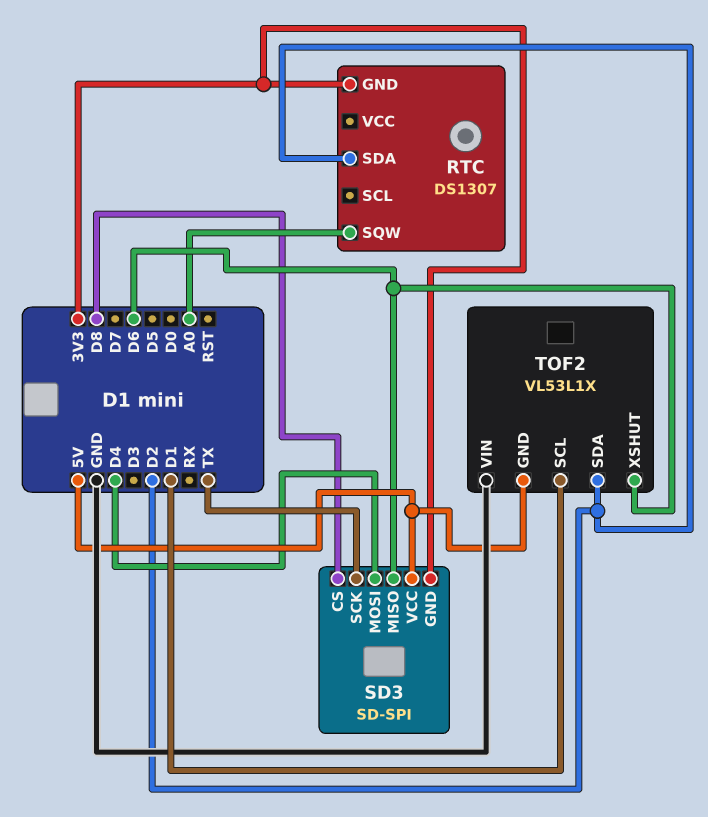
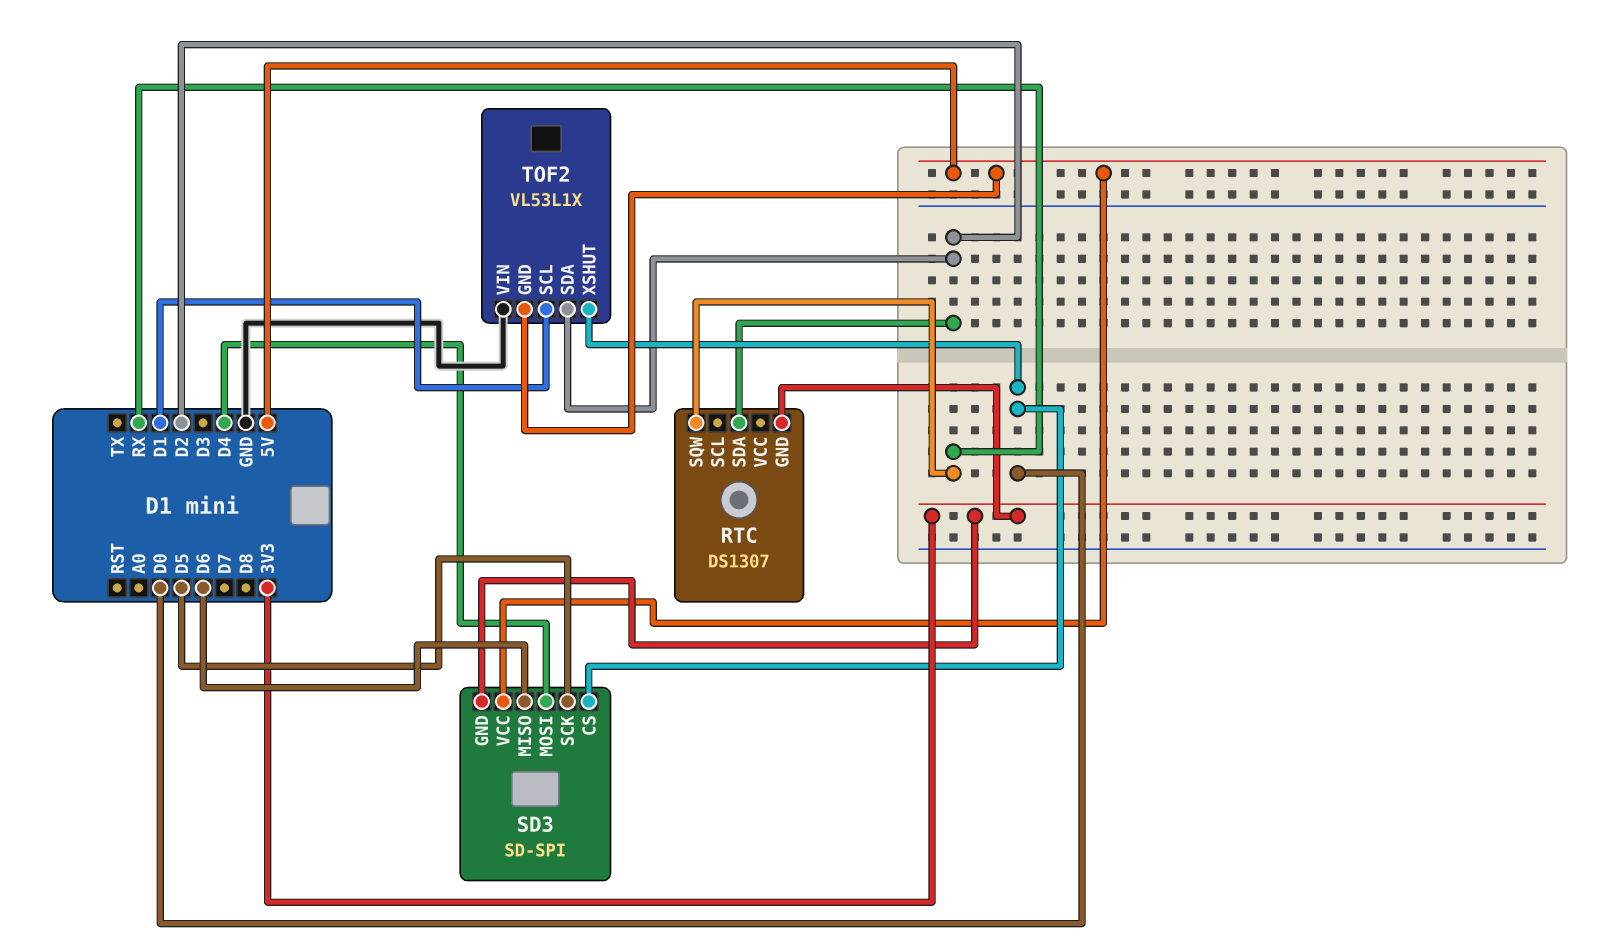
RTC pin SQW: A0 -> RX
SD3 pin CS: D8 -> D0
SD3 pin SCK: TX -> D5
TOF2 pin XSHUT: D6 -> D0

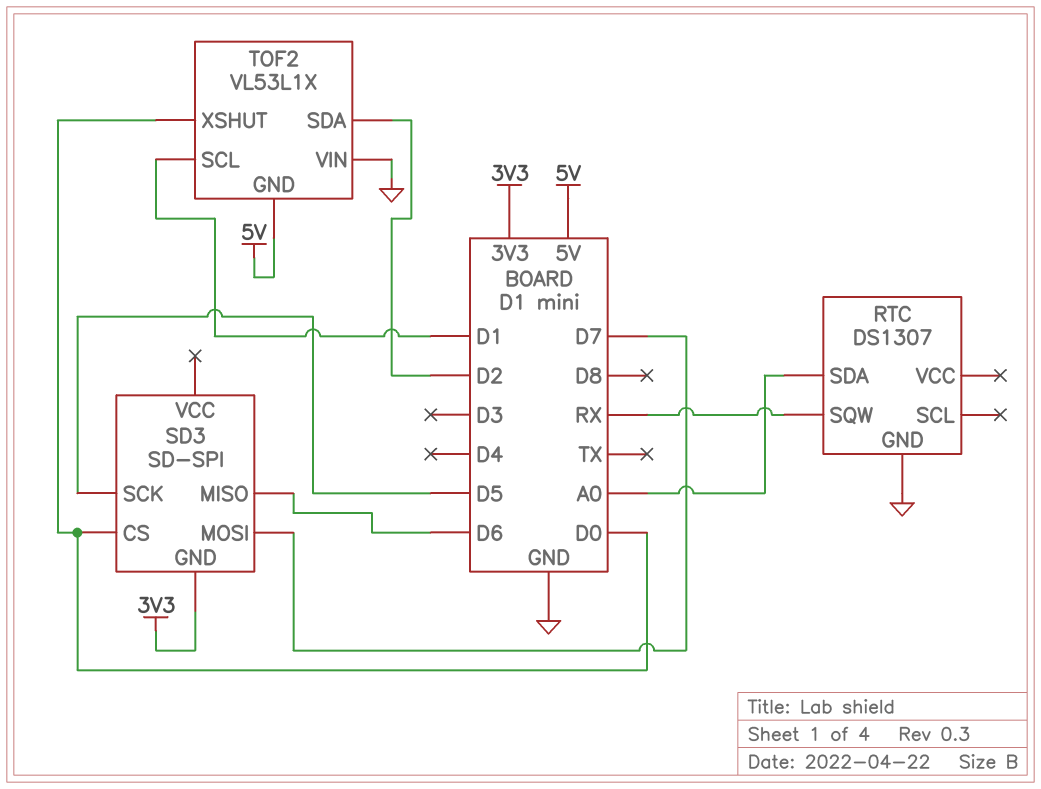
RTC pin GND: 3V3 -> GND
RTC pin SDA: D2 -> A0
SD3 pin MOSI: D4 -> D7
SD3 pin VCC: 5V -> none

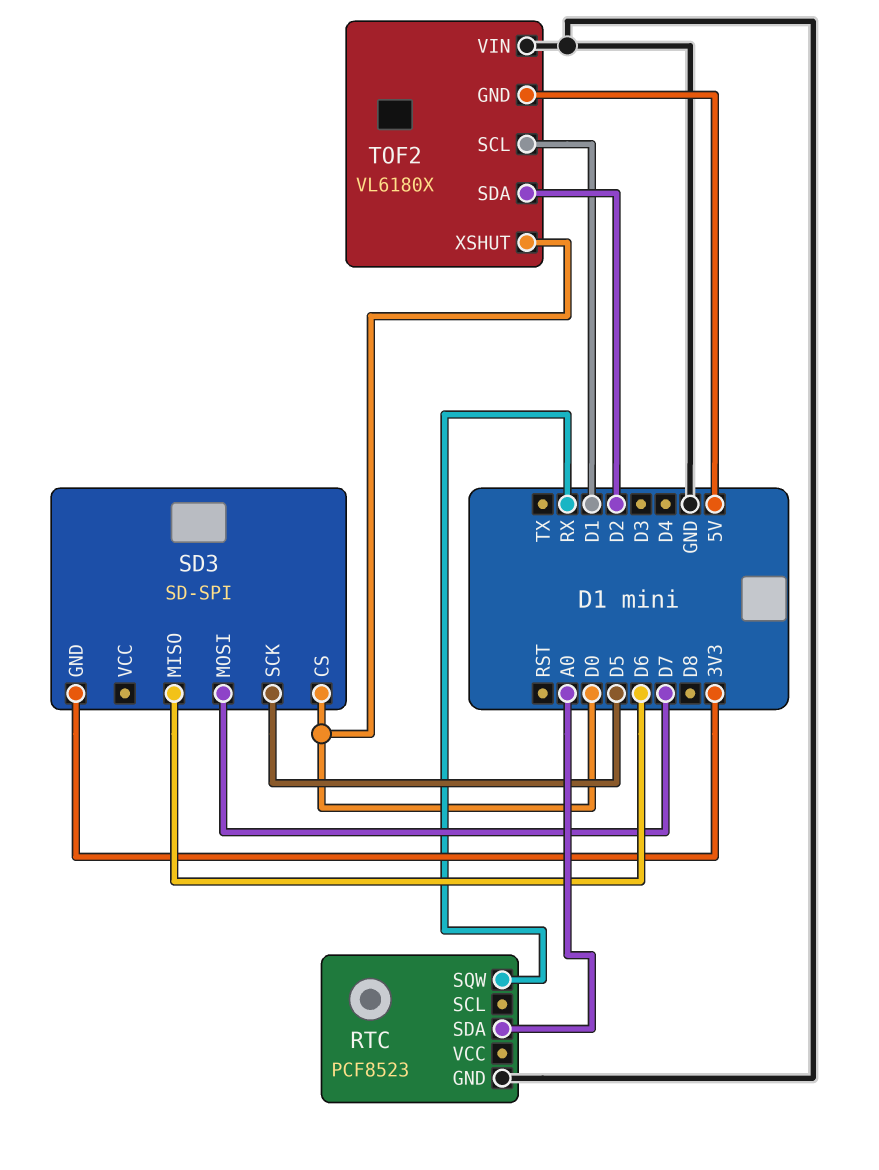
RTC: DS1307 -> PCF8523
TOF2: VL53L1X -> VL6180X

